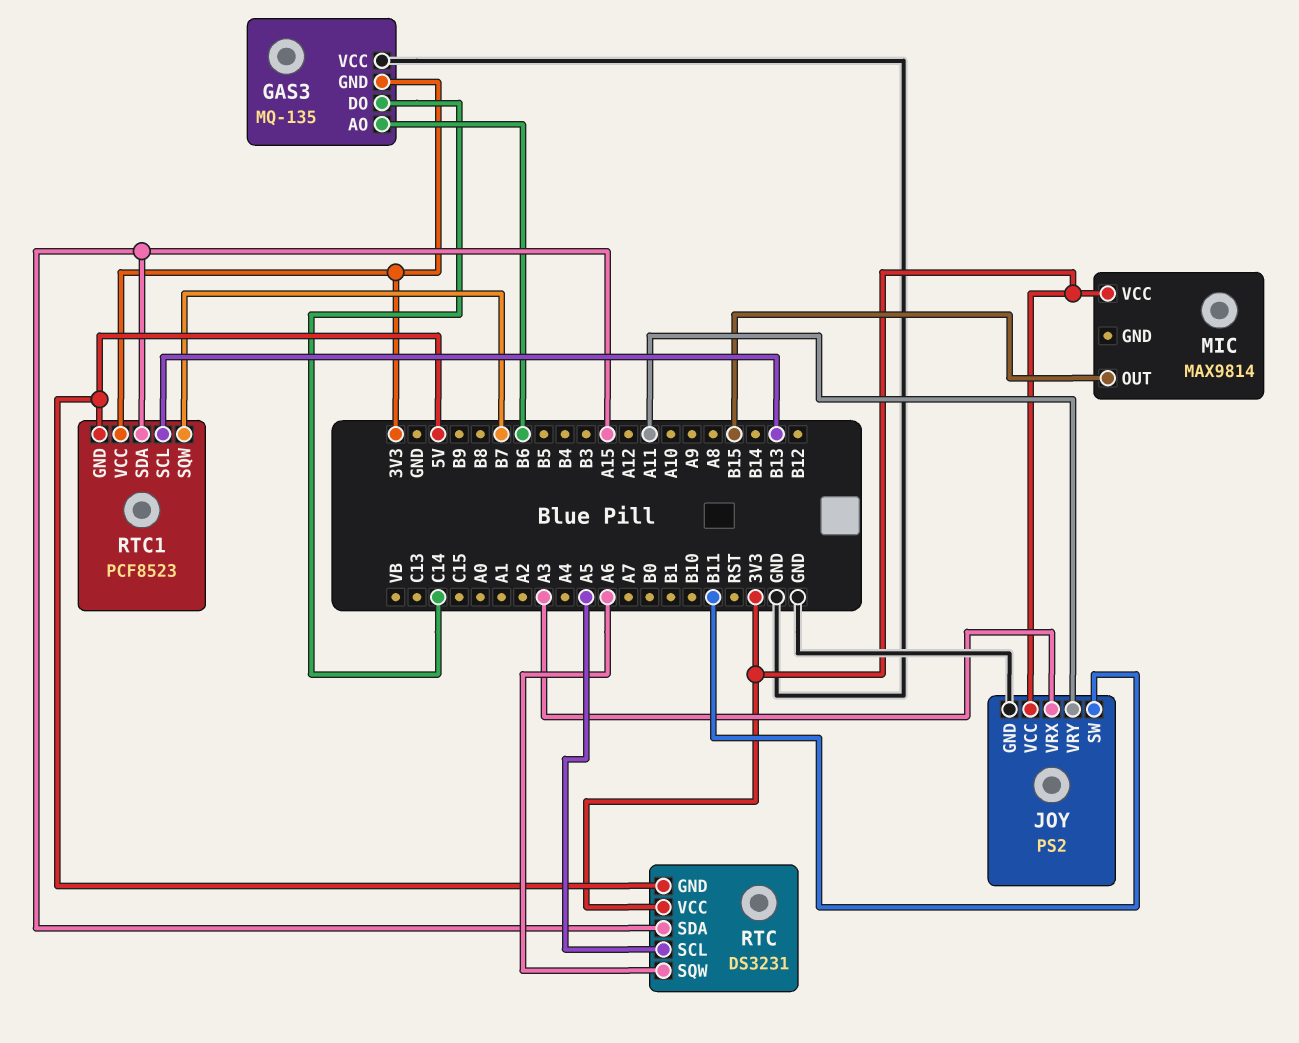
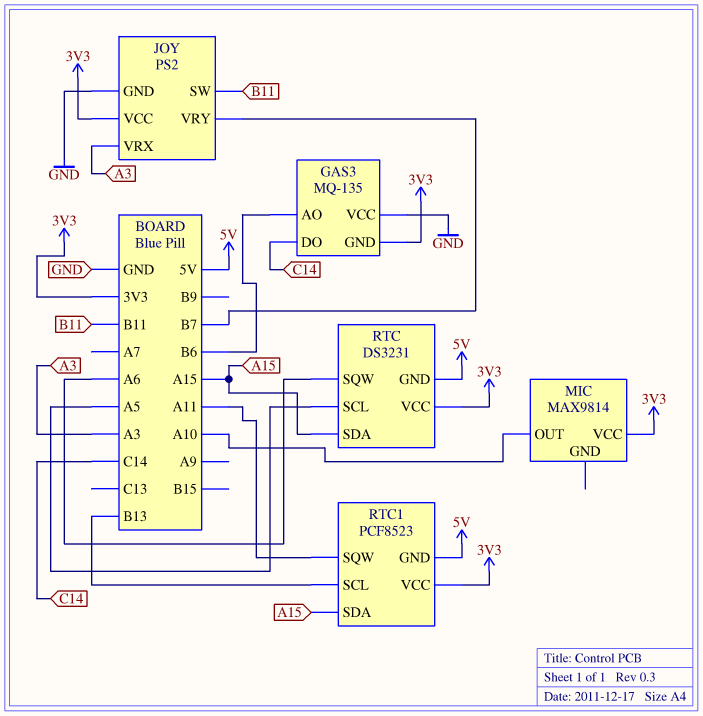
JOY pin VRY: A11 -> B7
MIC pin OUT: B15 -> A10
RTC1 pin SQW: B7 -> A11

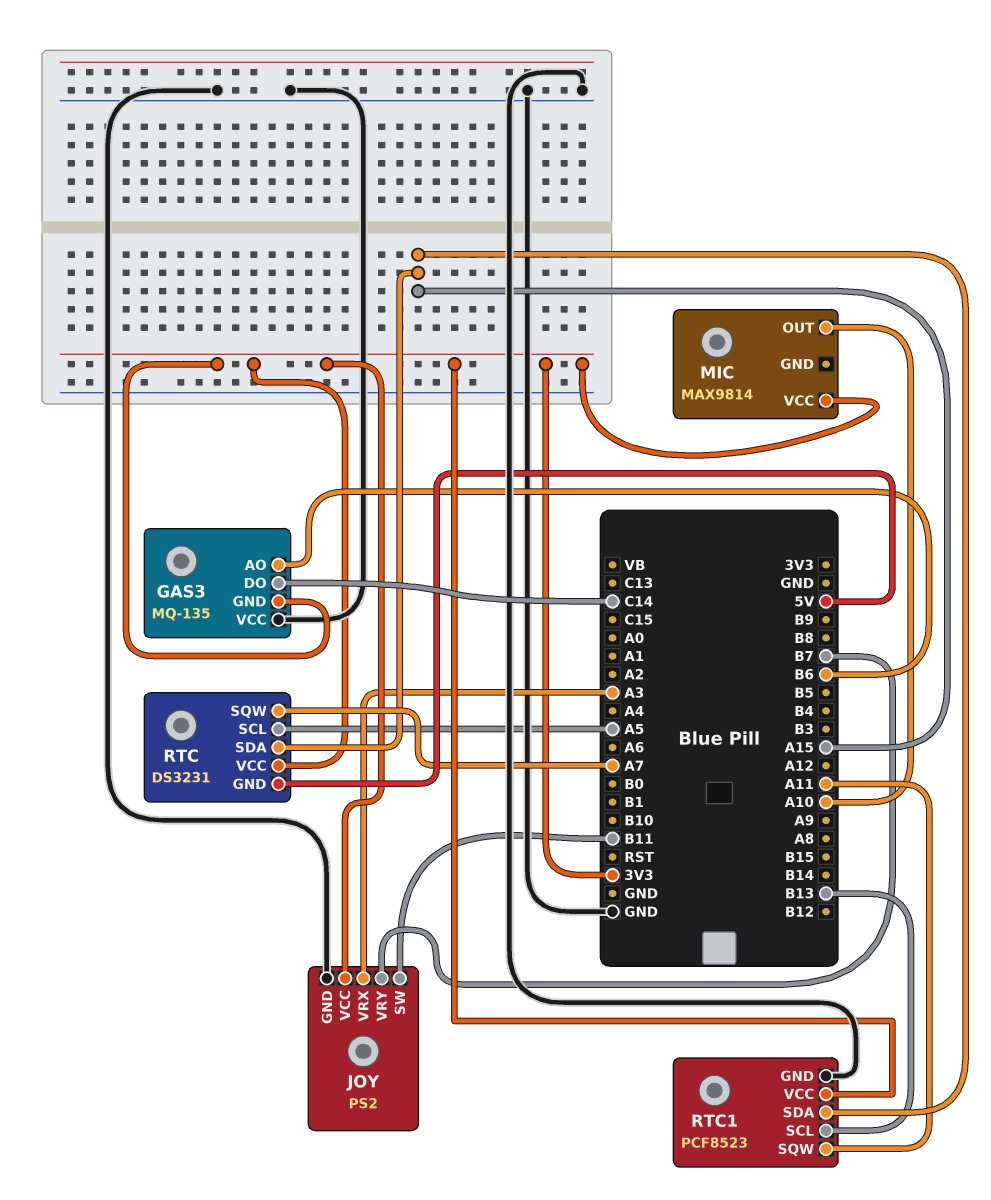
RTC pin SQW: A6 -> A7
RTC1 pin GND: 5V -> GND

